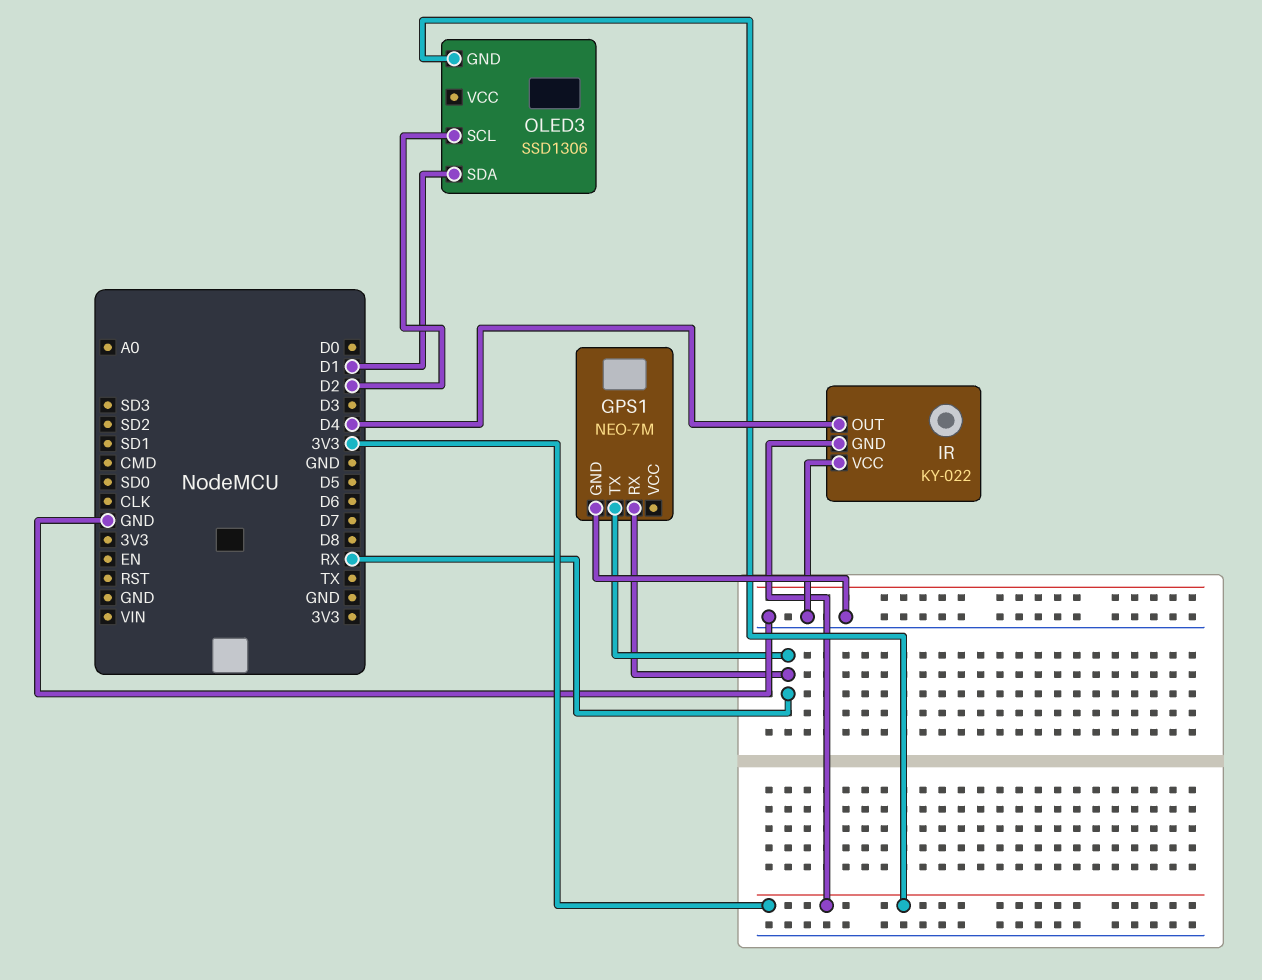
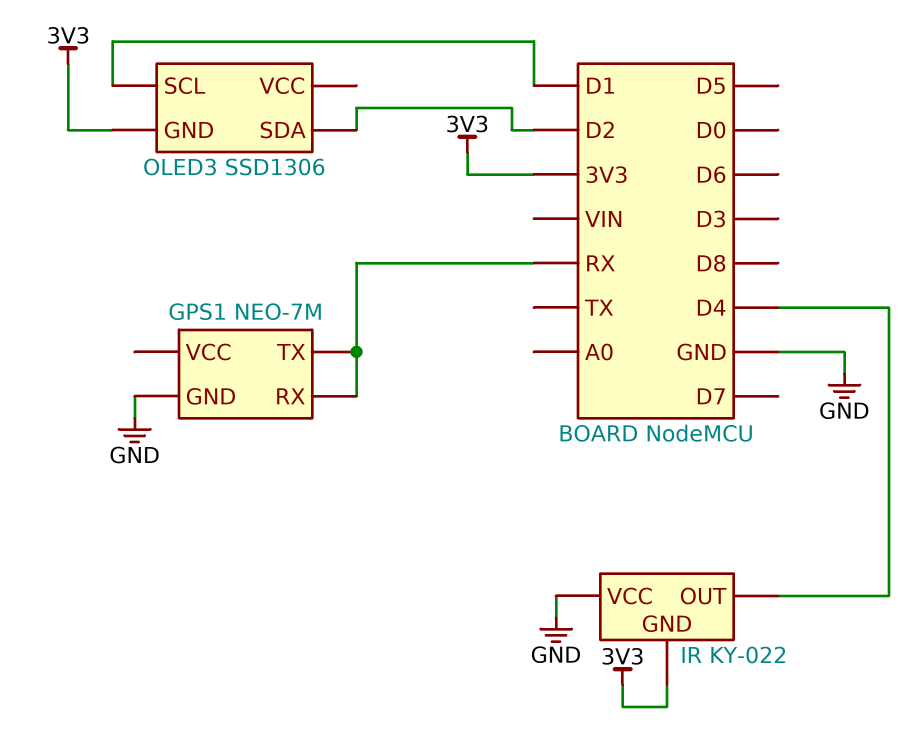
OLED3 pin SCL: D2 -> D1
OLED3 pin SDA: D1 -> D2

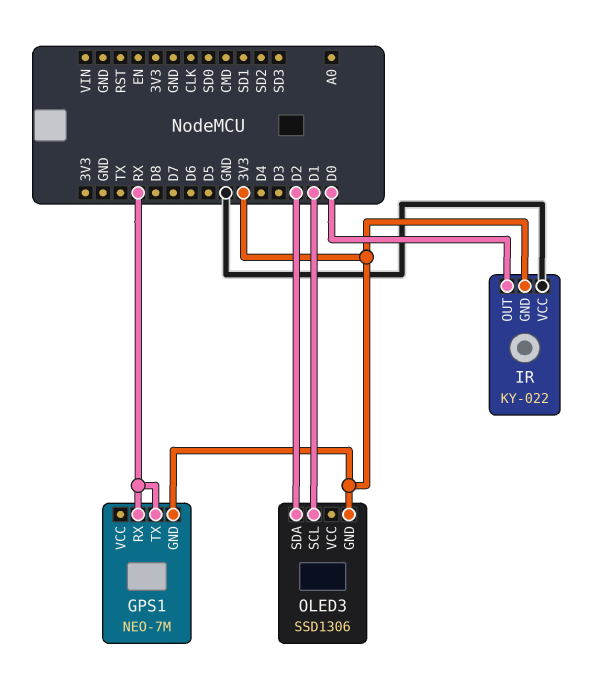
GPS1 pin GND: GND -> 3V3
IR pin OUT: D4 -> D0

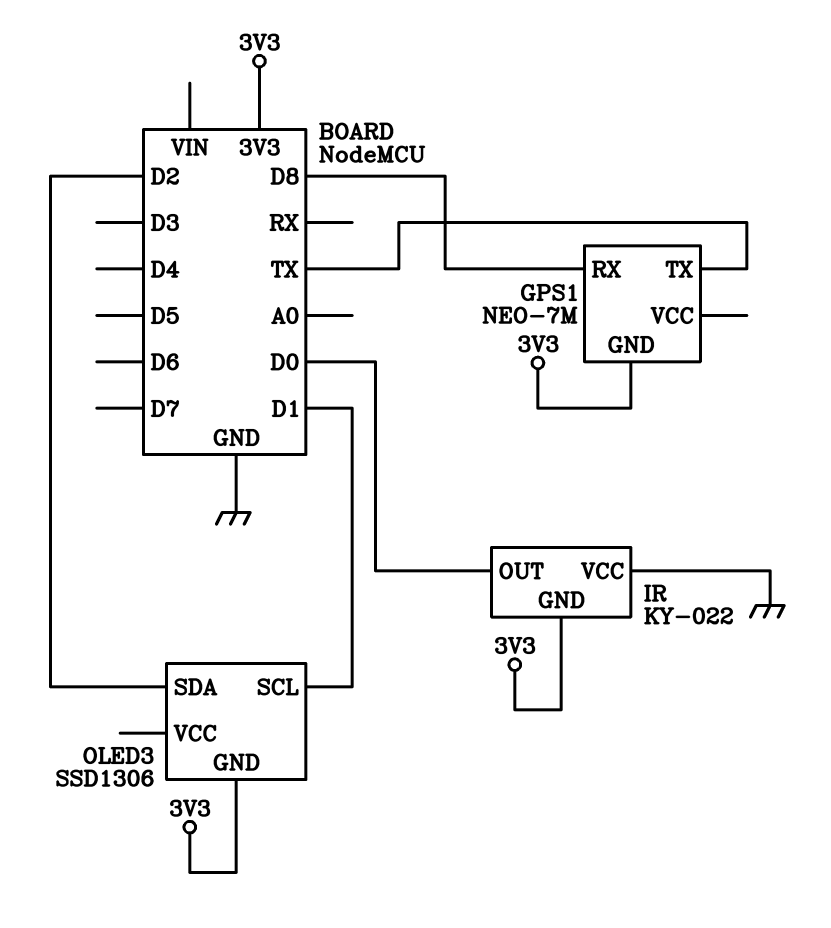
GPS1 pin RX: RX -> D8
GPS1 pin TX: RX -> TX

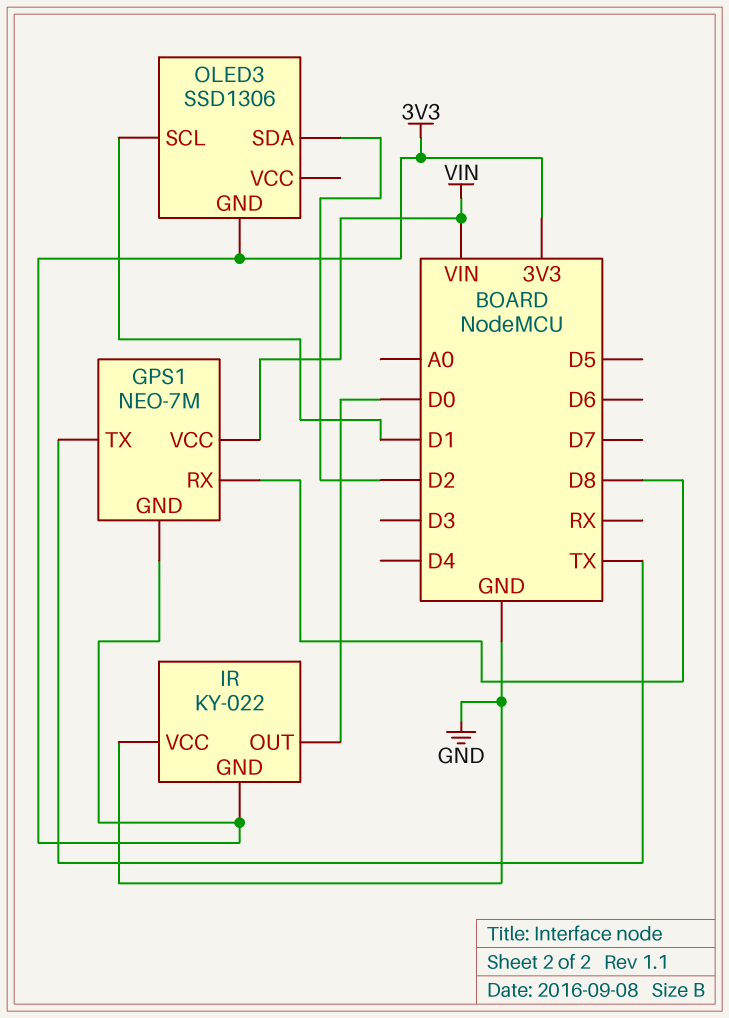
GPS1 pin VCC: none -> VIN

